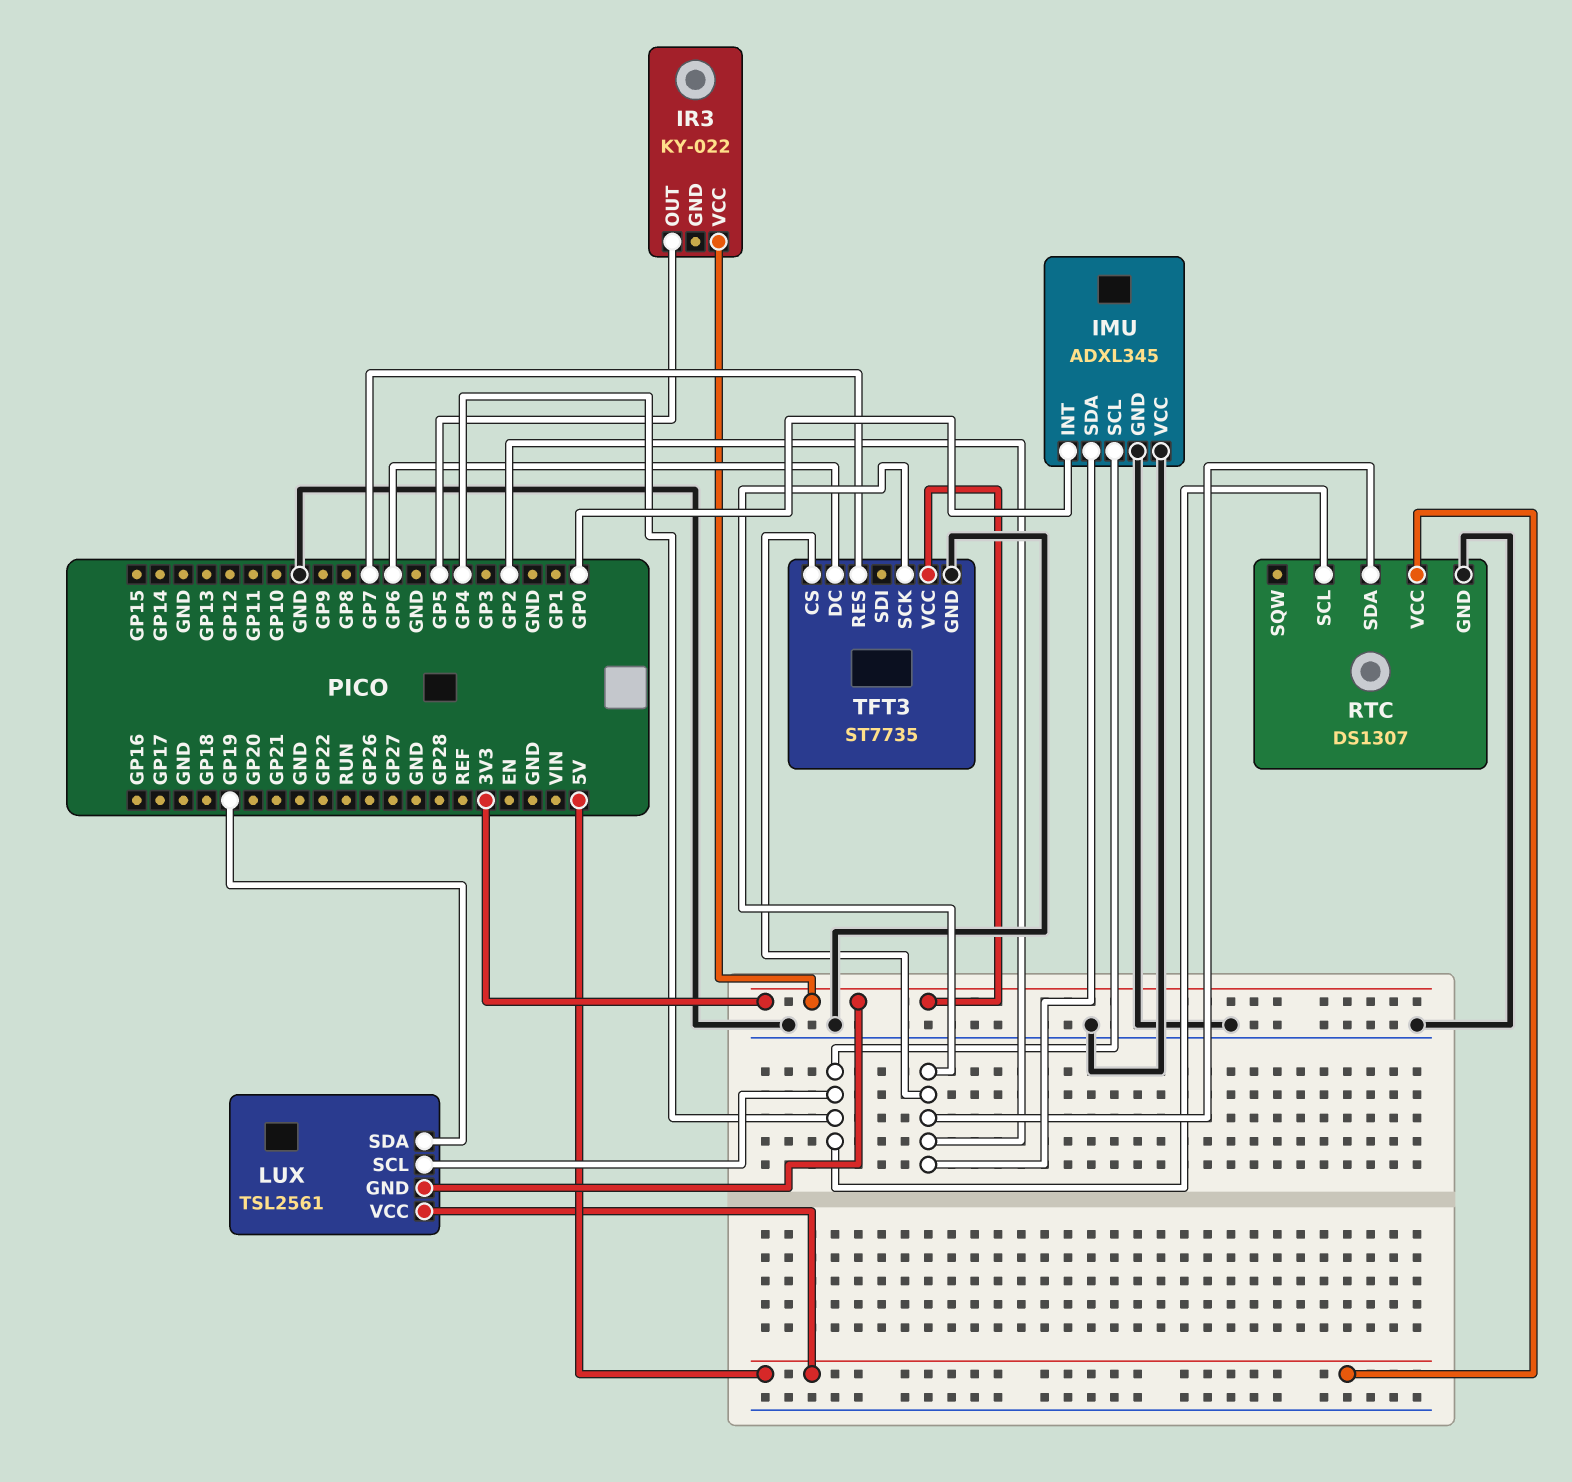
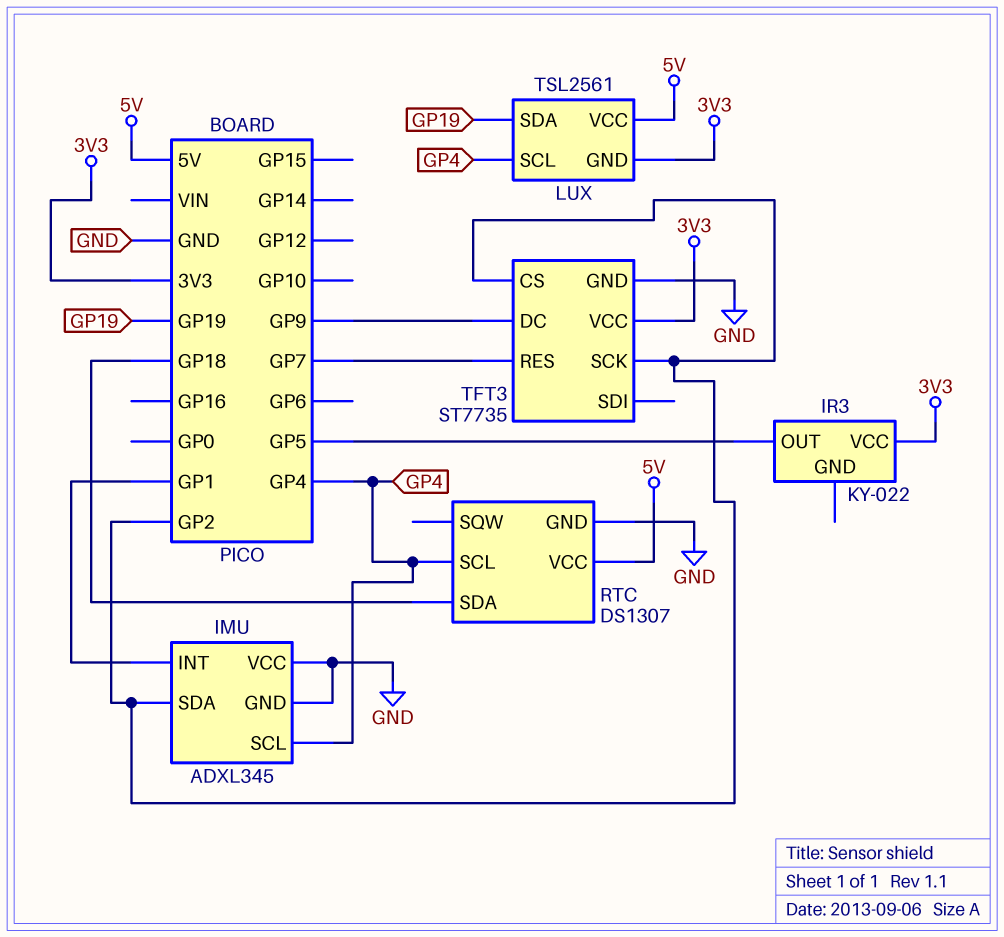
IMU pin INT: GP0 -> GP1
RTC pin SDA: GP2 -> GP18
TFT3 pin DC: GP6 -> GP9

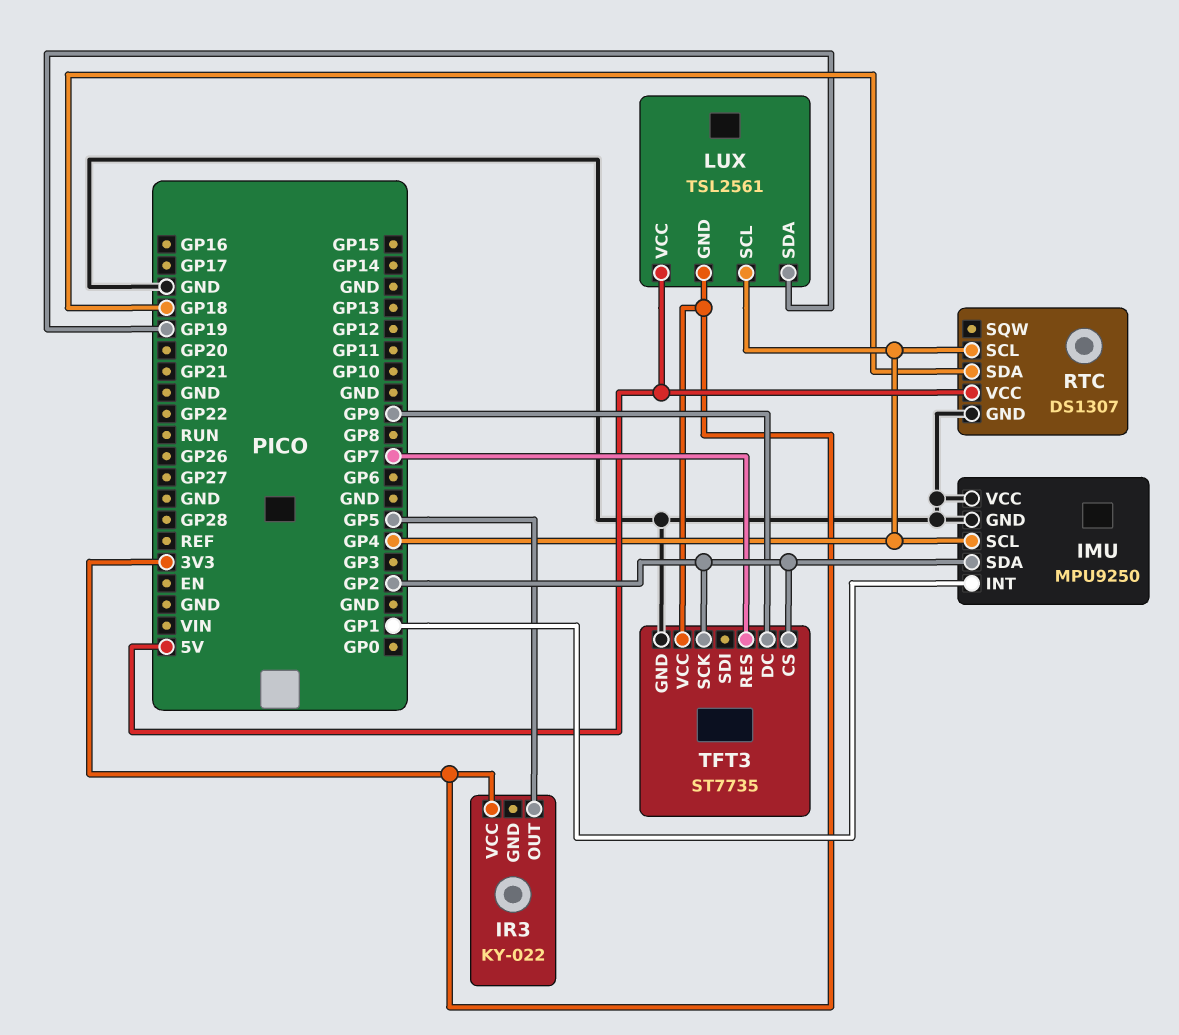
IMU: ADXL345 -> MPU9250

